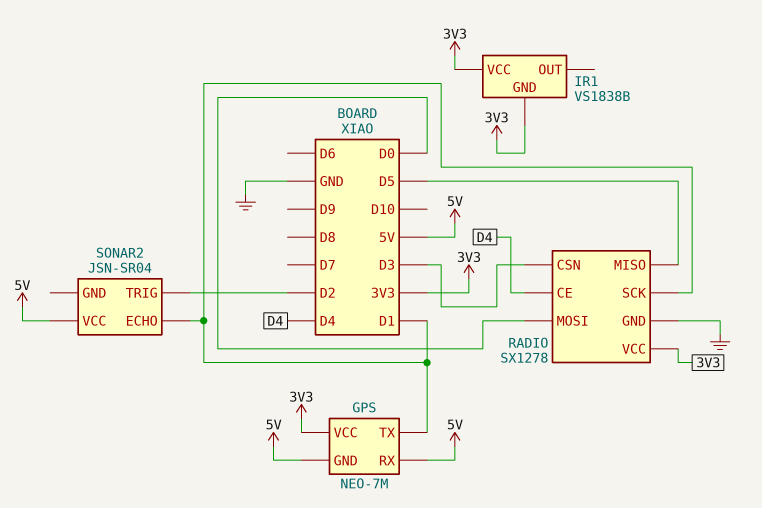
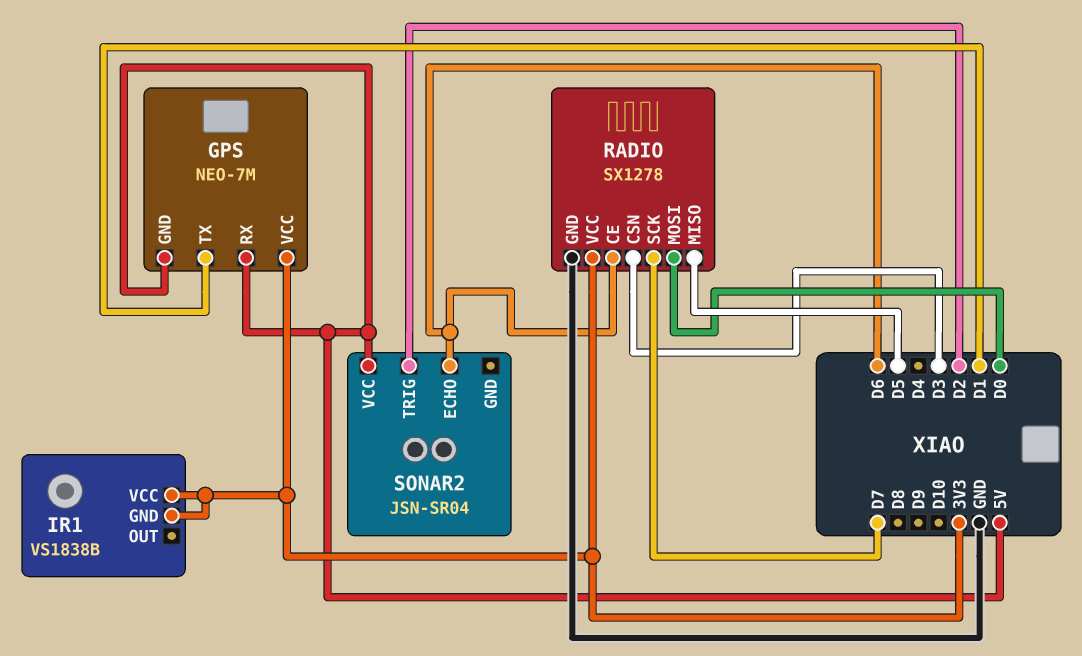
RADIO pin CE: D4 -> D6
RADIO pin SCK: D1 -> D7
SONAR2 pin ECHO: D1 -> D6

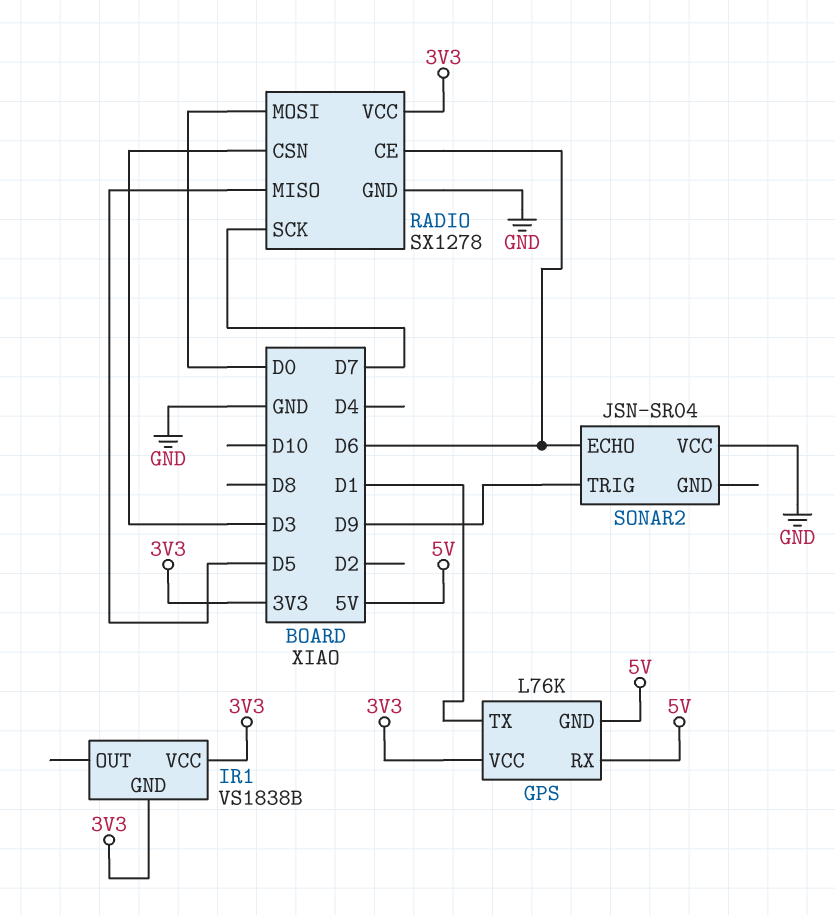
GPS: NEO-7M -> L76K
SONAR2 pin TRIG: D2 -> D9
SONAR2 pin VCC: 5V -> GND

